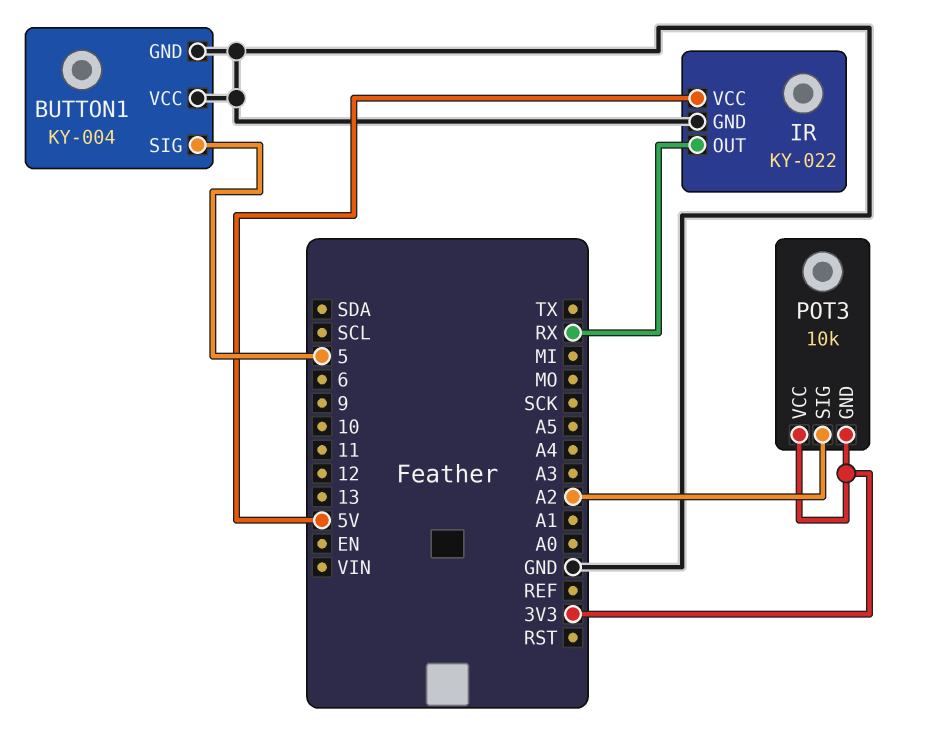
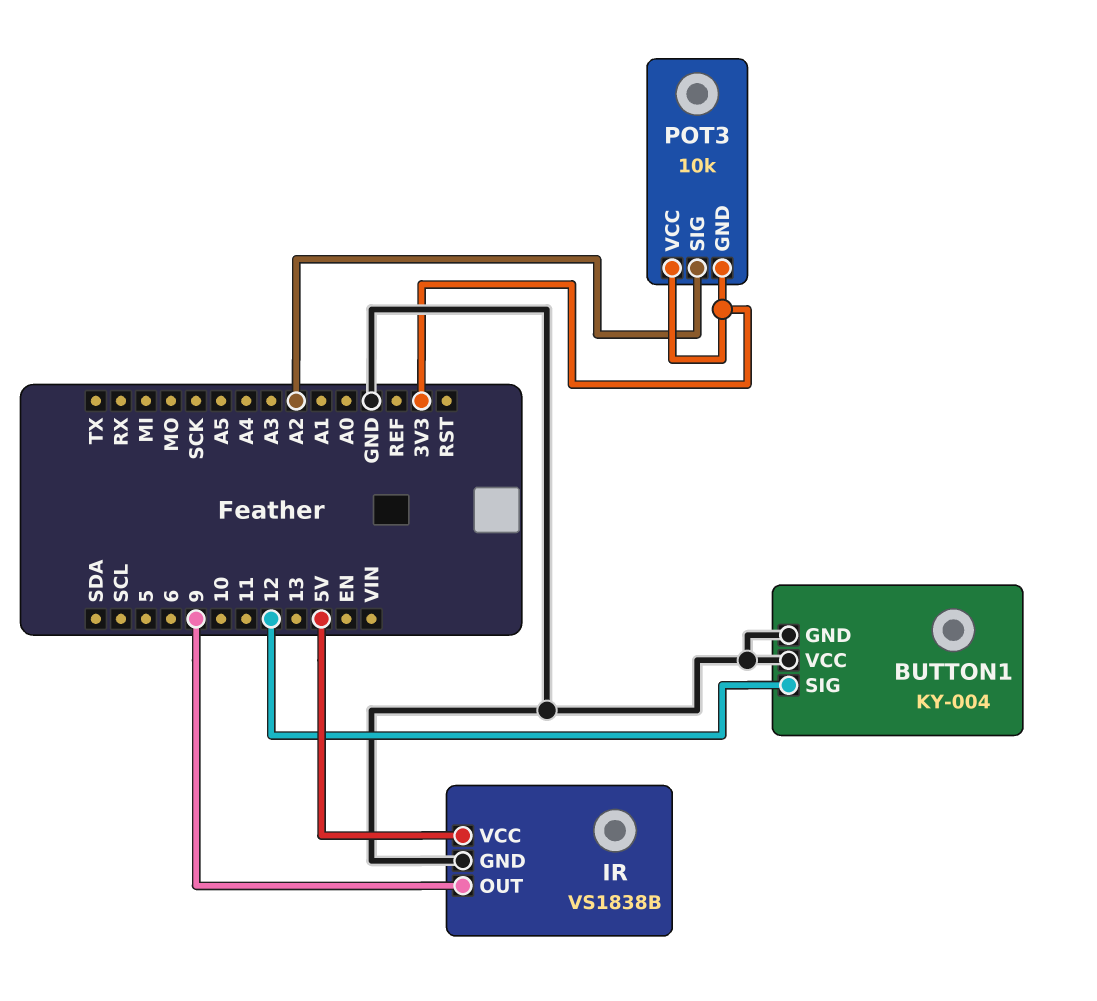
BUTTON1 pin SIG: 5 -> 12
IR: KY-022 -> VS1838B
IR pin OUT: RX -> 9

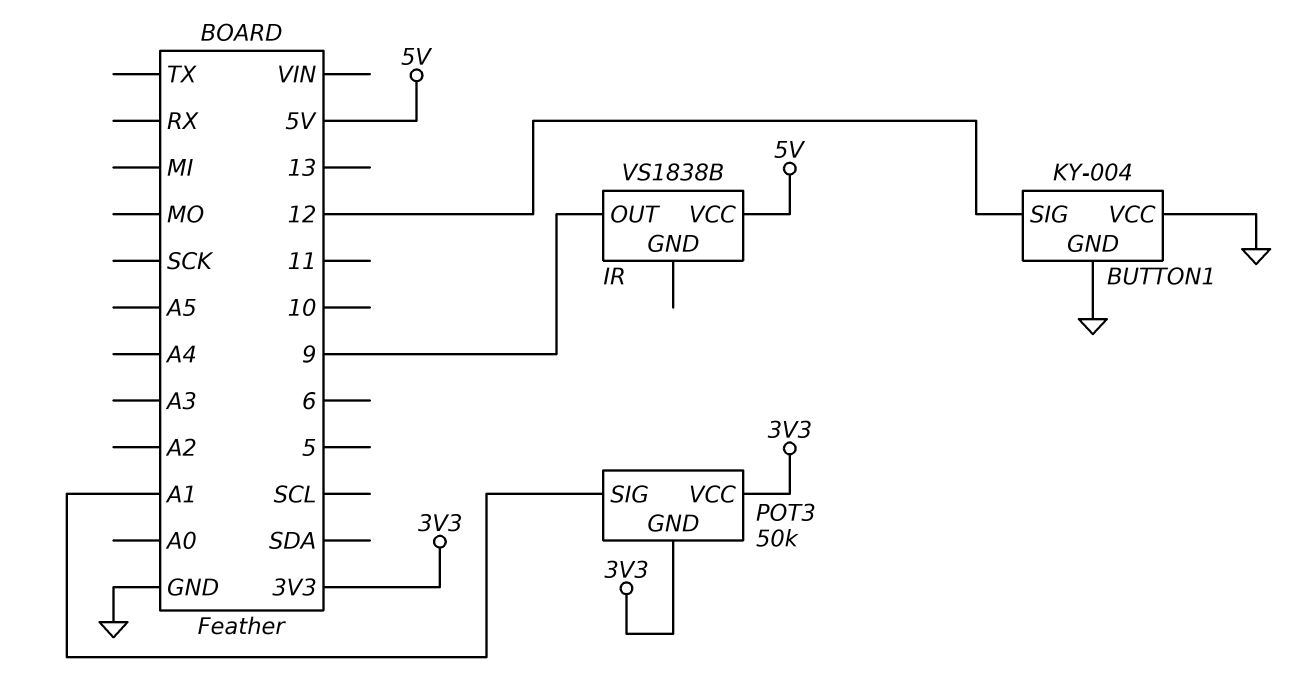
IR pin GND: GND -> none
POT3: 10k -> 50k
POT3 pin SIG: A2 -> A1

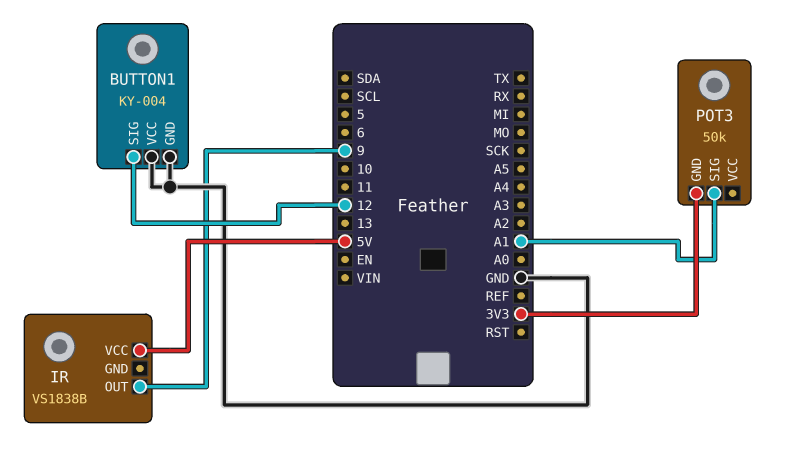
POT3 pin VCC: 3V3 -> none

